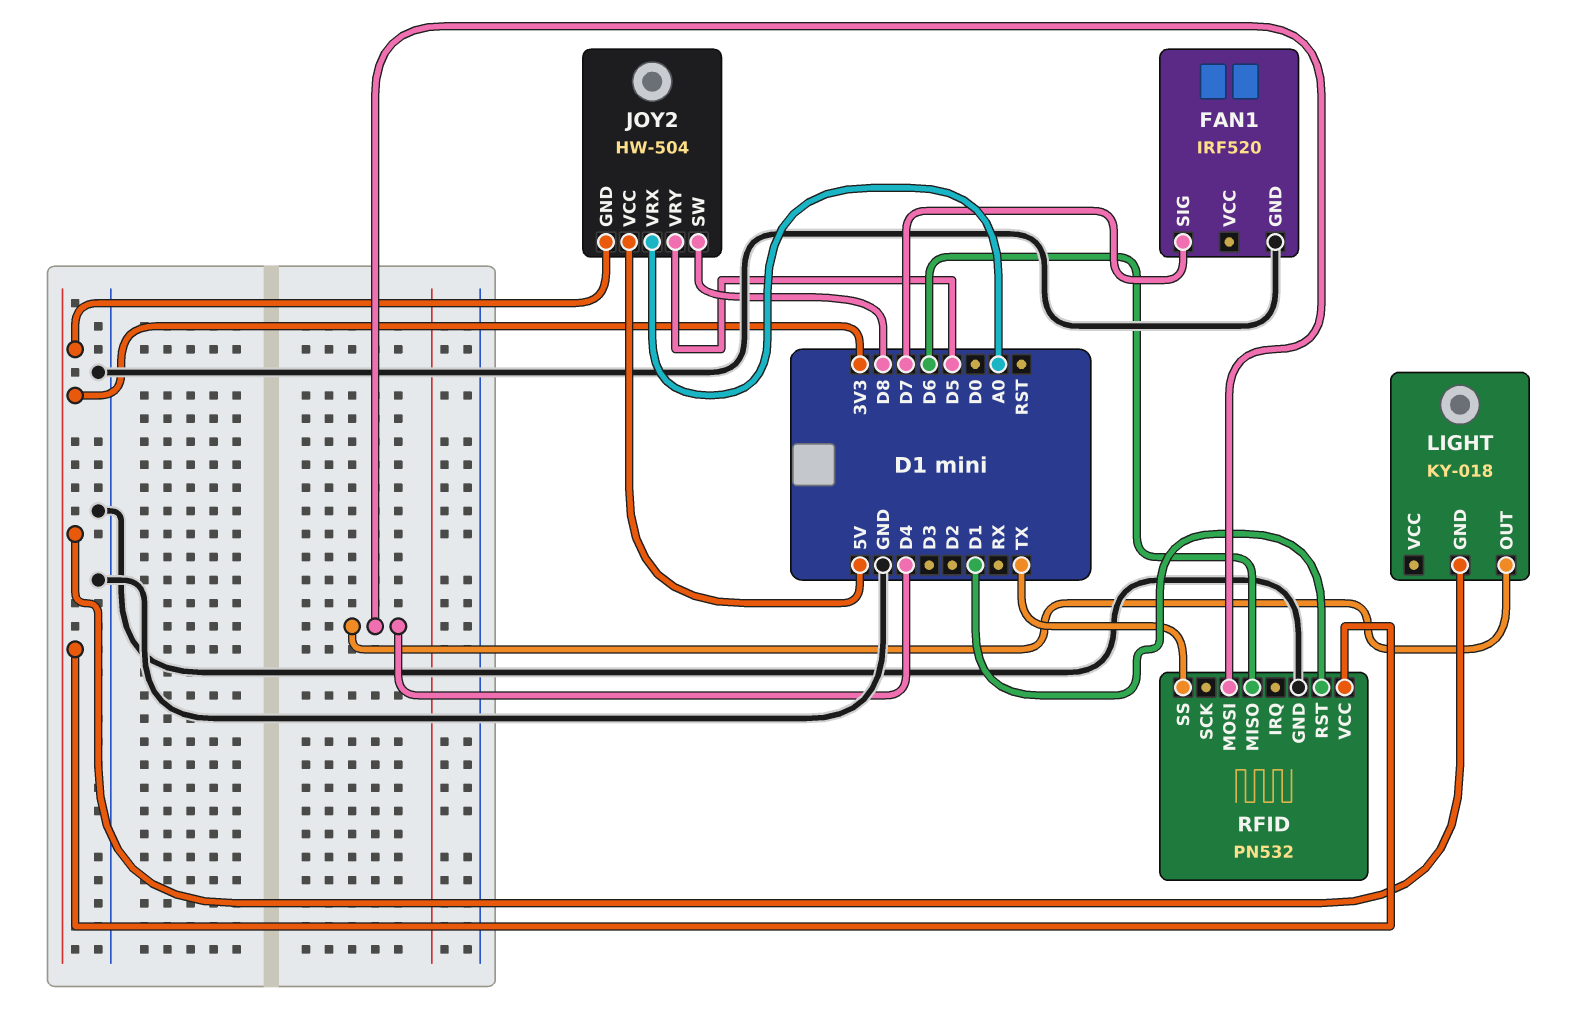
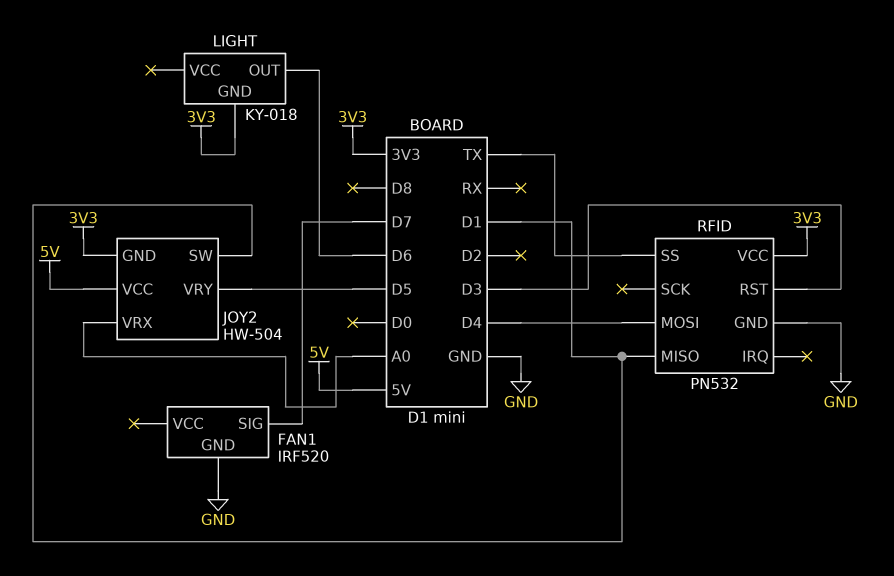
JOY2 pin SW: D8 -> D1
LIGHT pin OUT: D4 -> D6
RFID pin MISO: D6 -> D1
RFID pin RST: D1 -> D3

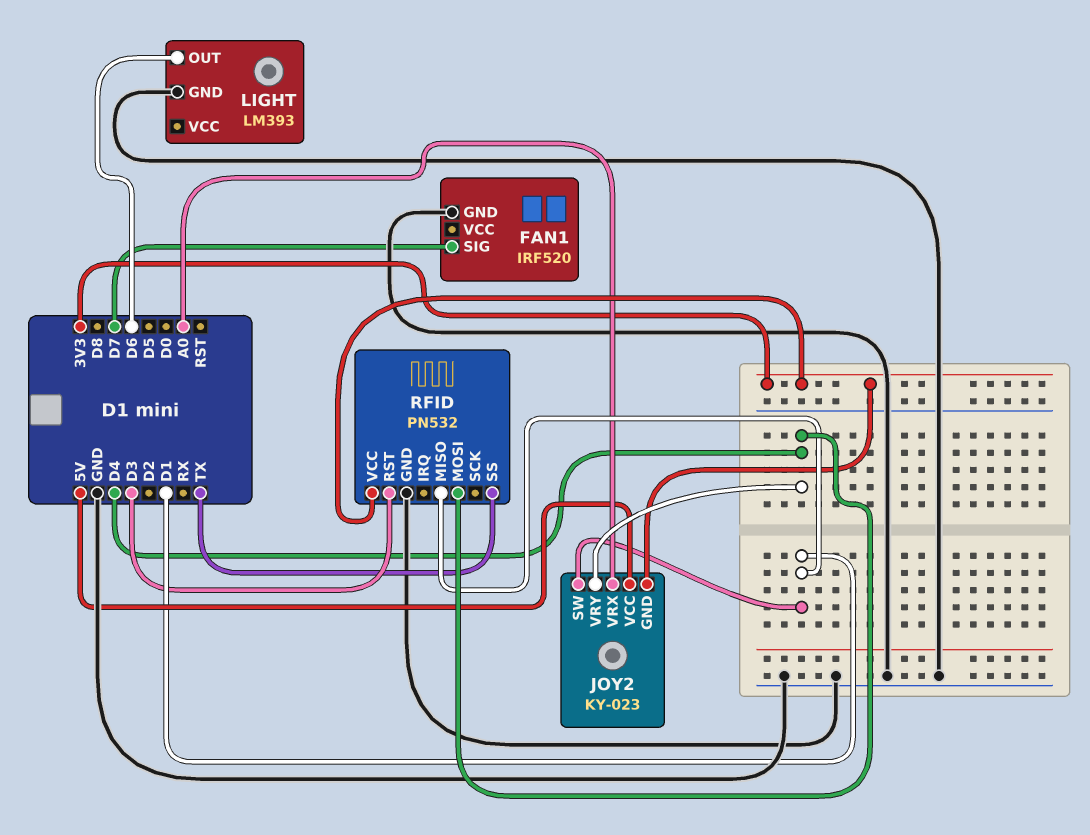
JOY2: HW-504 -> KY-023
JOY2 pin VRY: D5 -> D4
LIGHT: KY-018 -> LM393
LIGHT pin GND: 3V3 -> GND

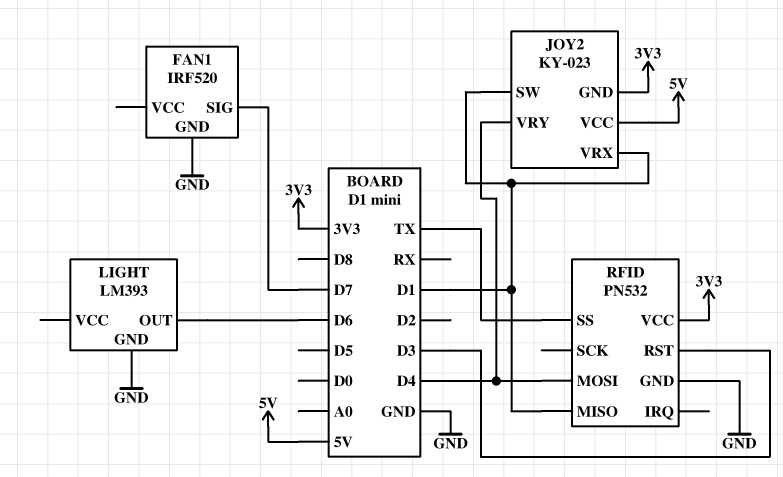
JOY2 pin VRX: A0 -> D1

